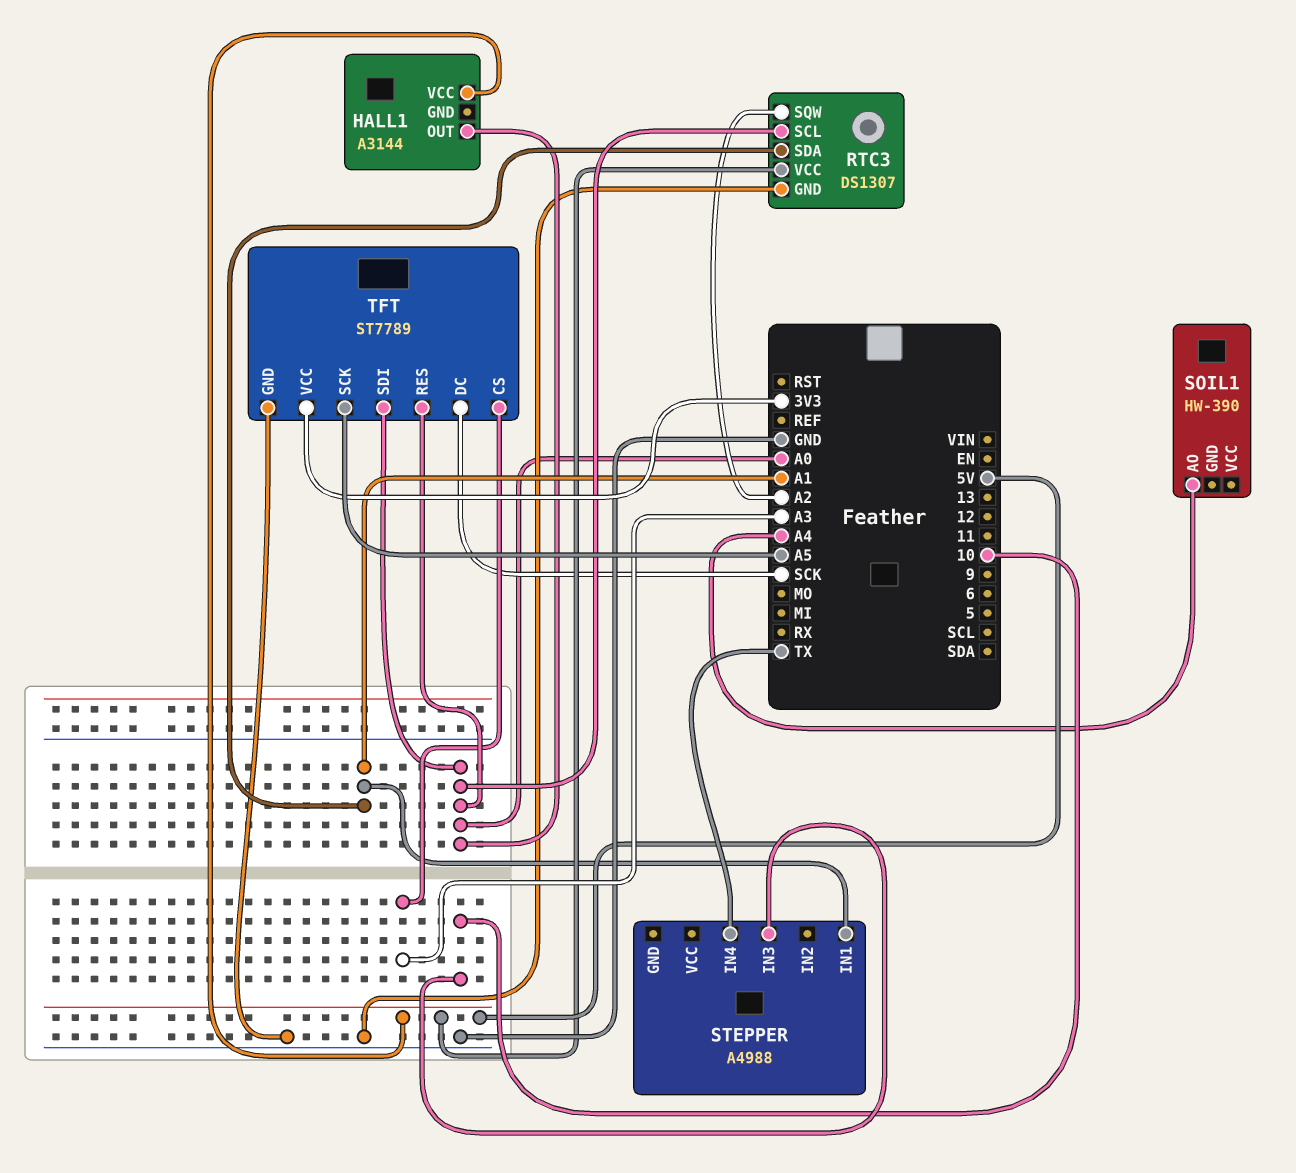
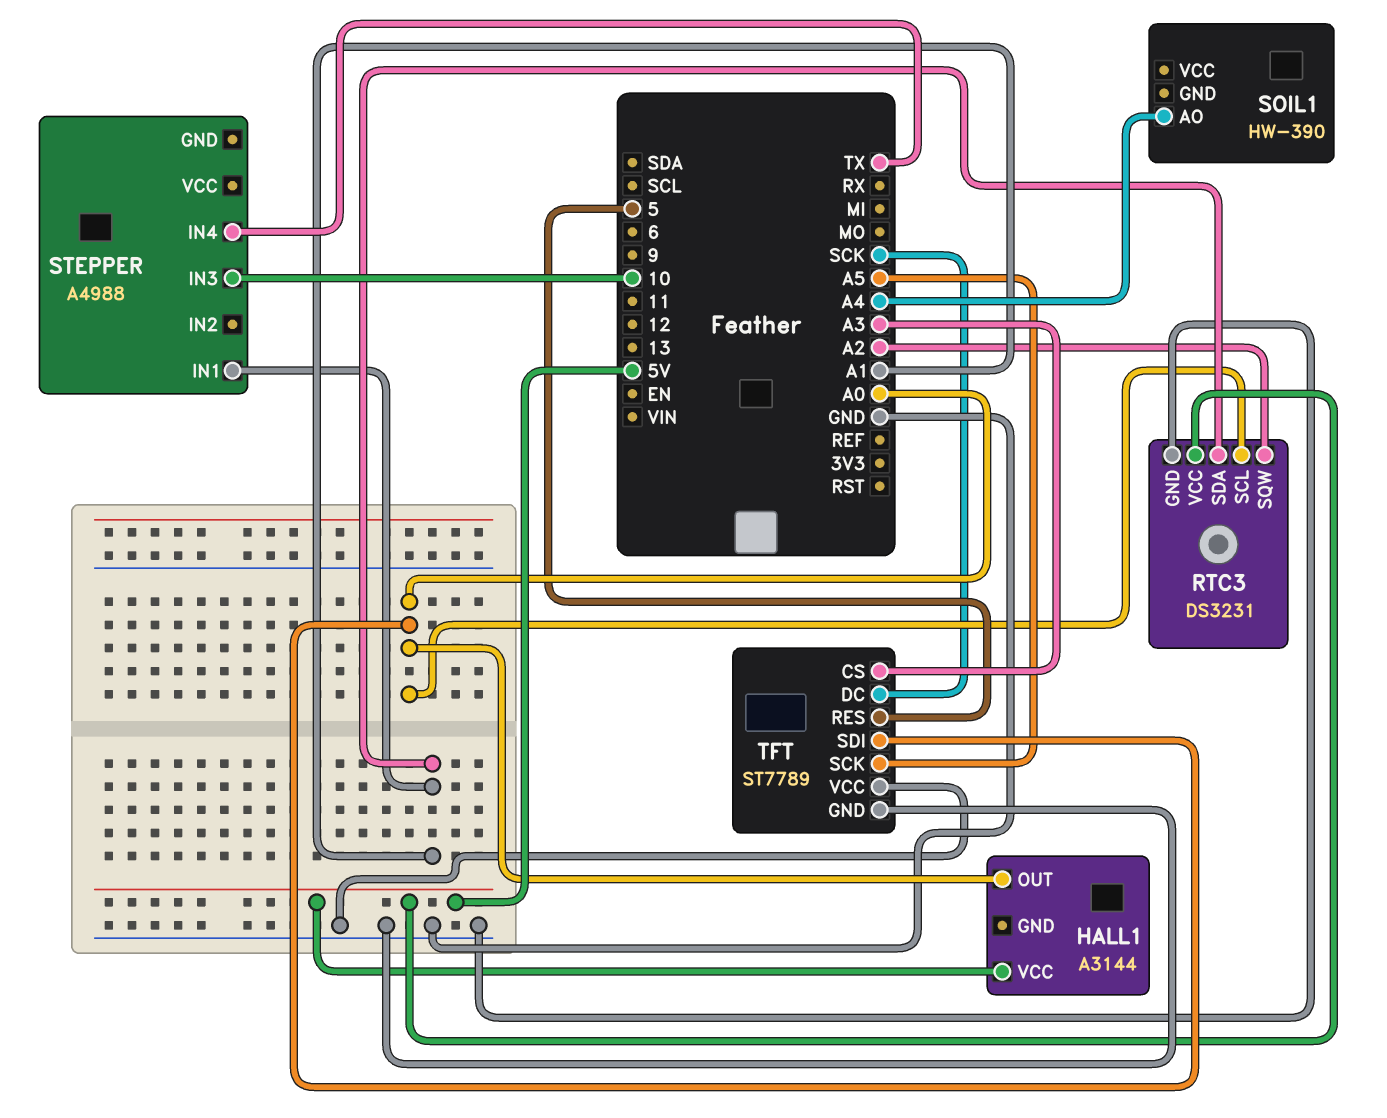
RTC3: DS1307 -> DS3231
TFT pin RES: A0 -> 5
TFT pin VCC: 3V3 -> GND

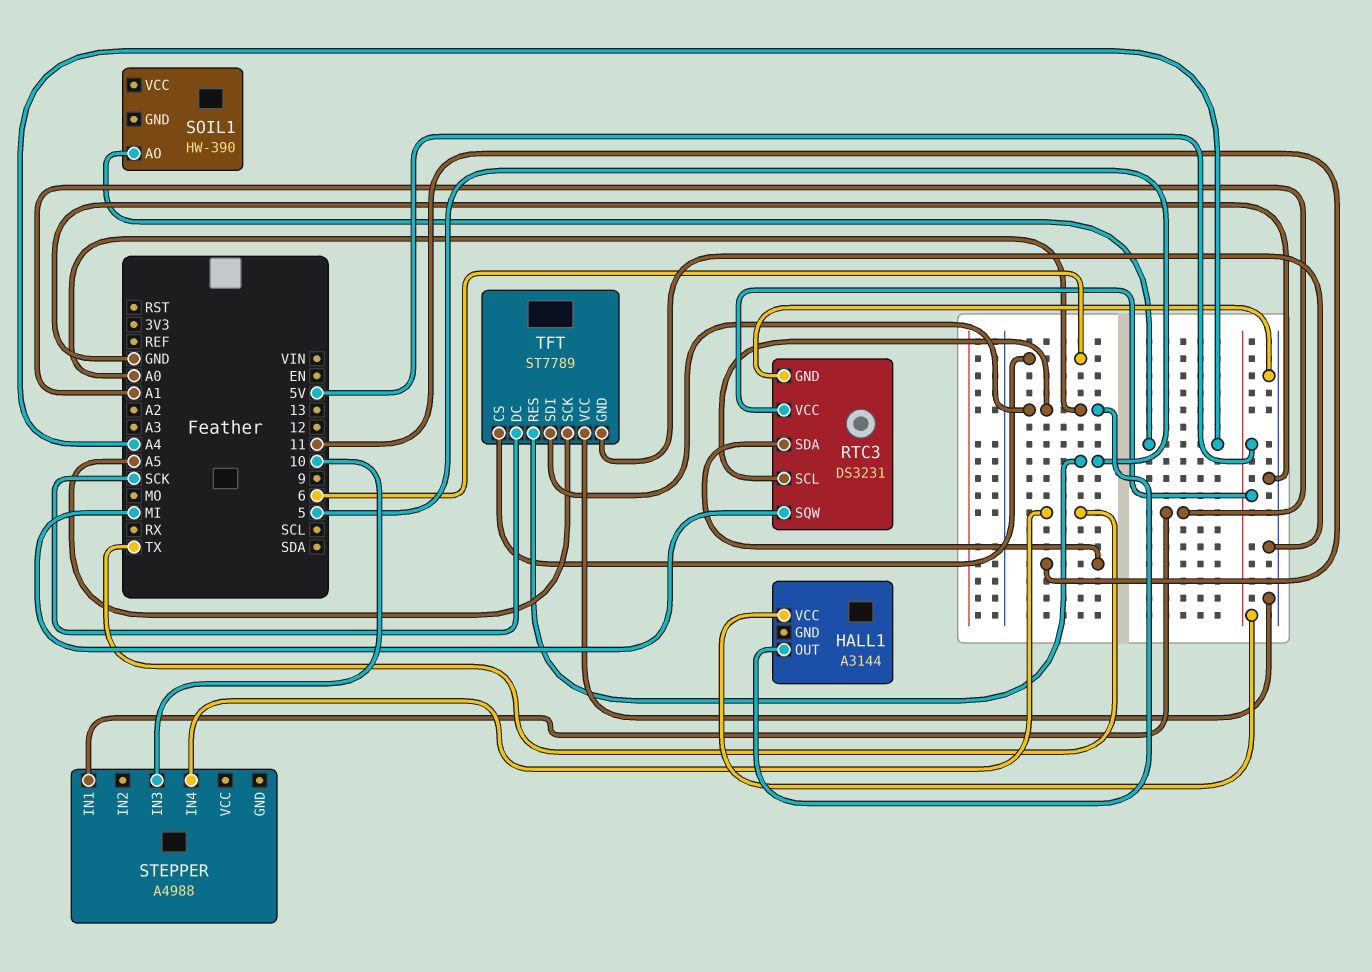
RTC3 pin SDA: A1 -> 11
RTC3 pin SQW: A2 -> MI
TFT pin CS: A3 -> 6

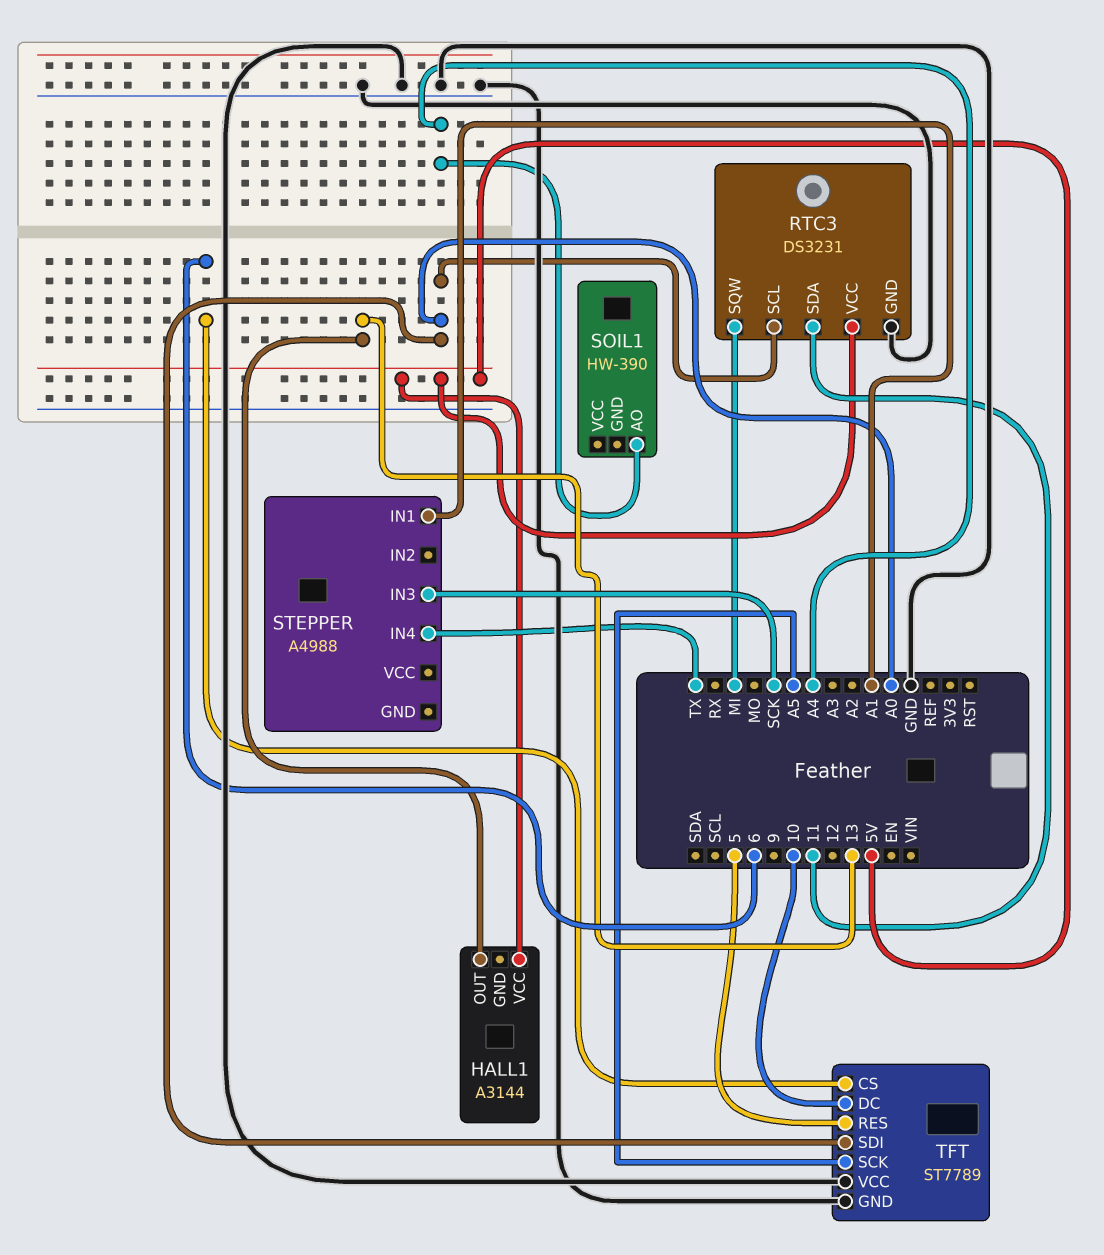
HALL1 pin OUT: A0 -> 13
STEPPER pin IN3: 10 -> SCK
TFT pin DC: SCK -> 10

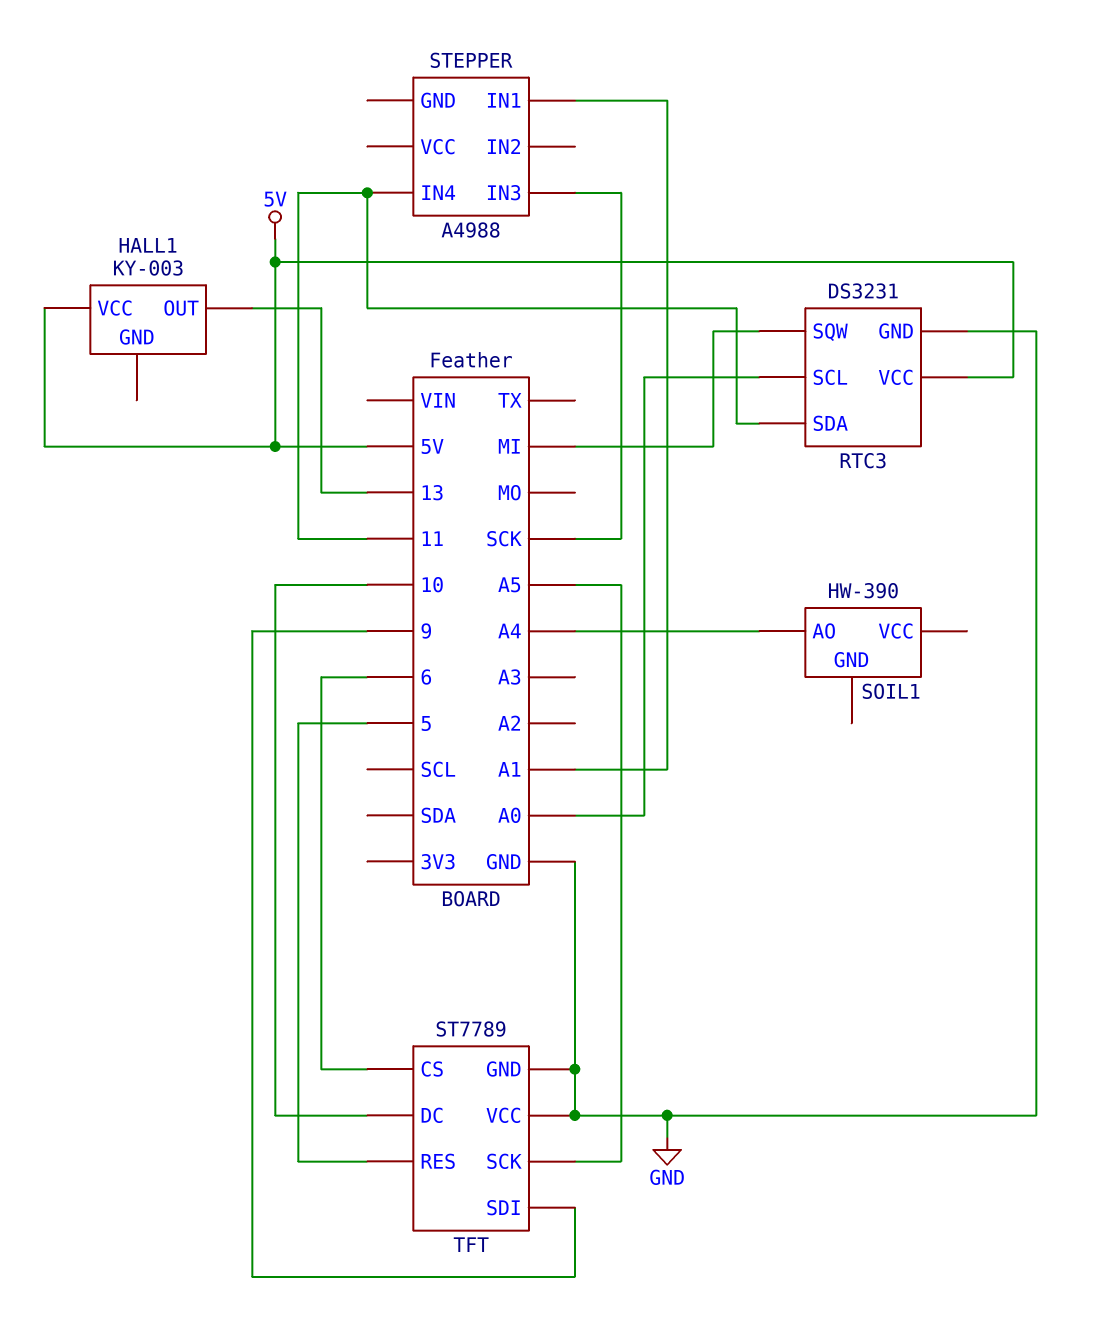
HALL1: A3144 -> KY-003
STEPPER pin IN4: TX -> 11
TFT pin SDI: A0 -> 9

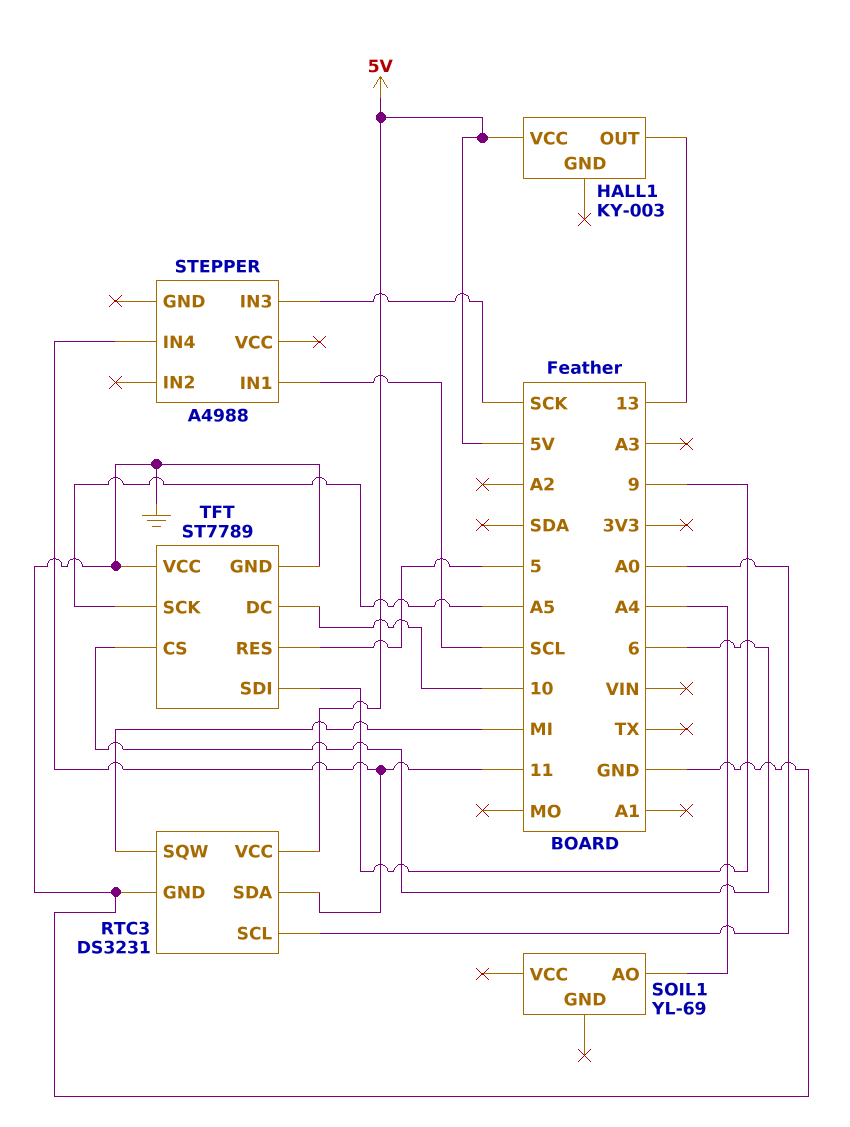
SOIL1: HW-390 -> YL-69
STEPPER pin IN1: A1 -> SCL

